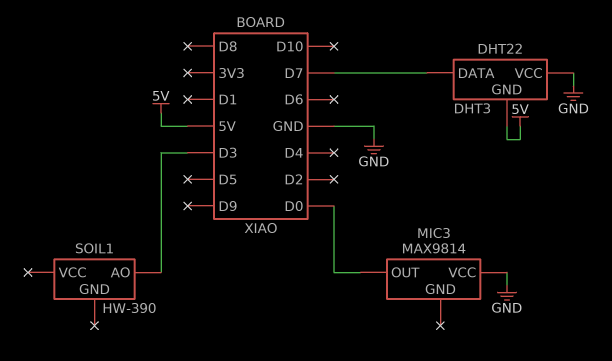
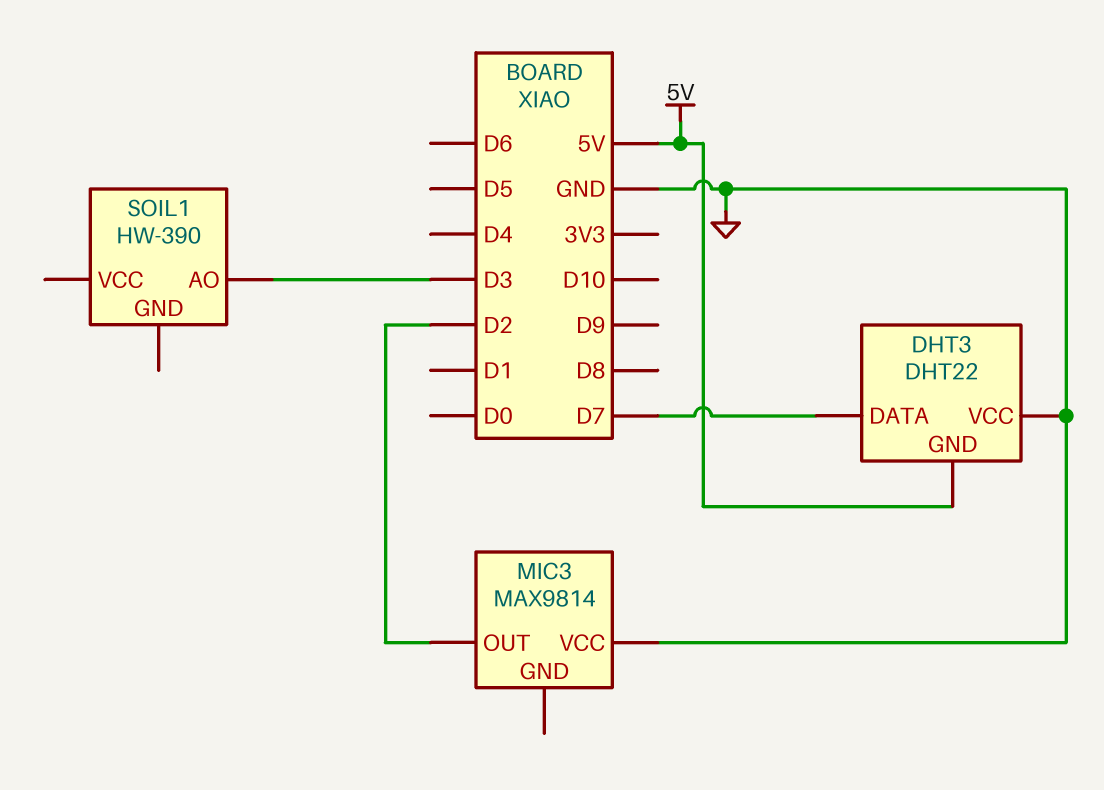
MIC3 pin OUT: D0 -> D2

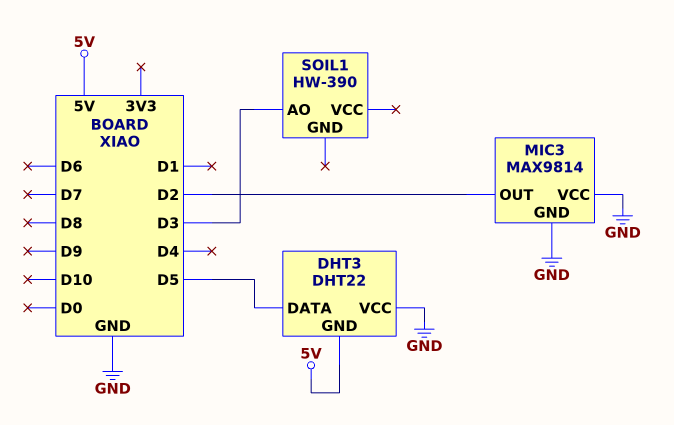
DHT3 pin DATA: D7 -> D5
MIC3 pin GND: none -> GND

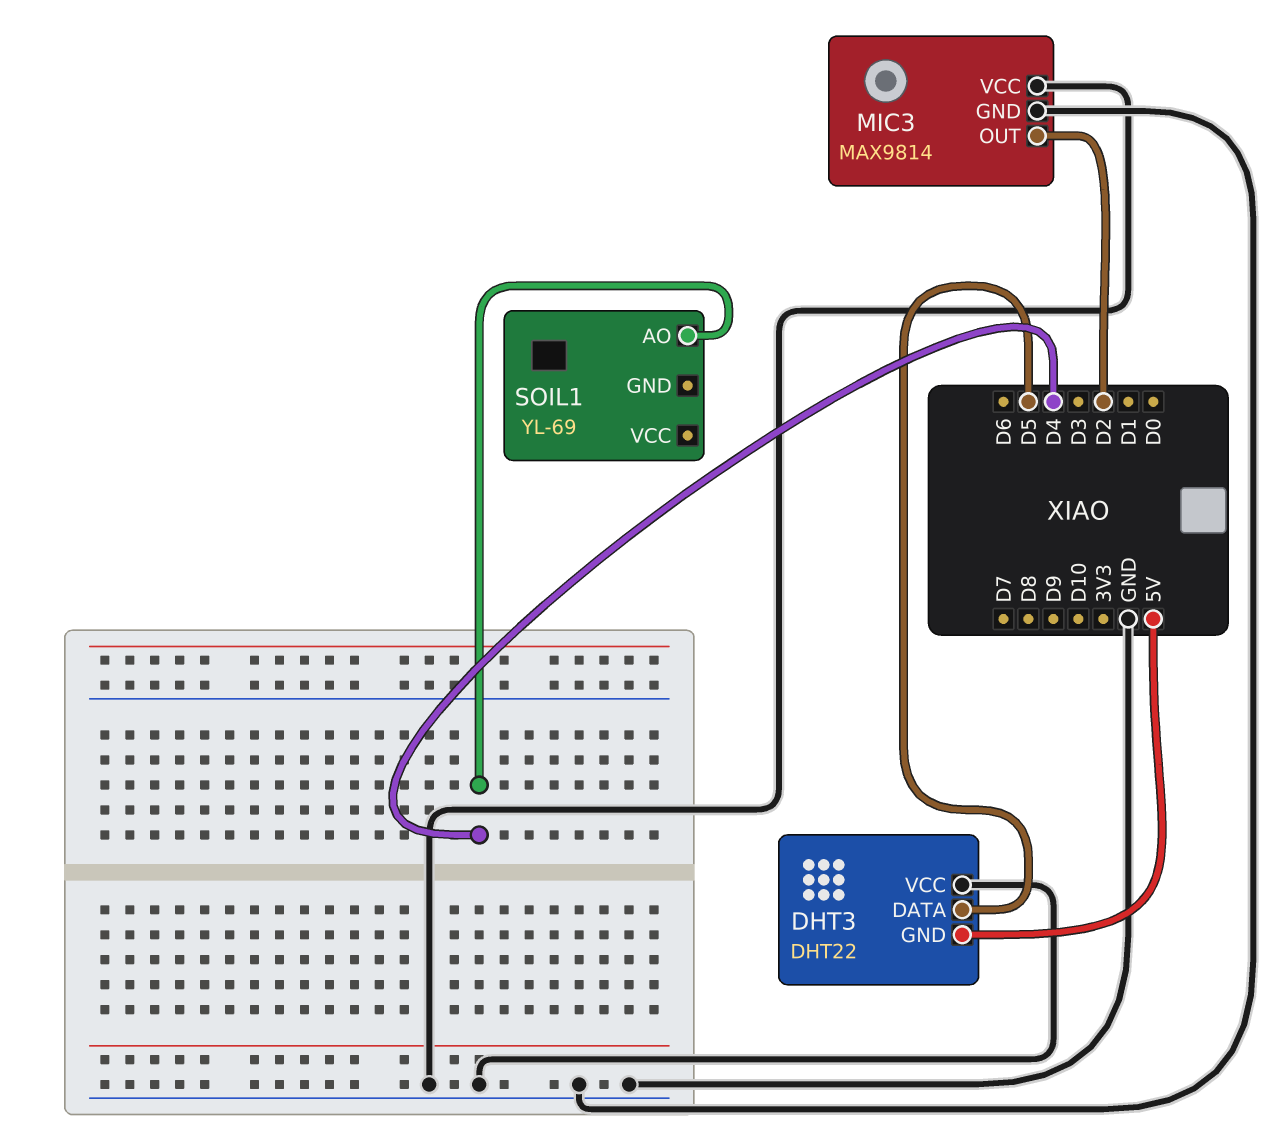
SOIL1: HW-390 -> YL-69
SOIL1 pin AO: D3 -> D4

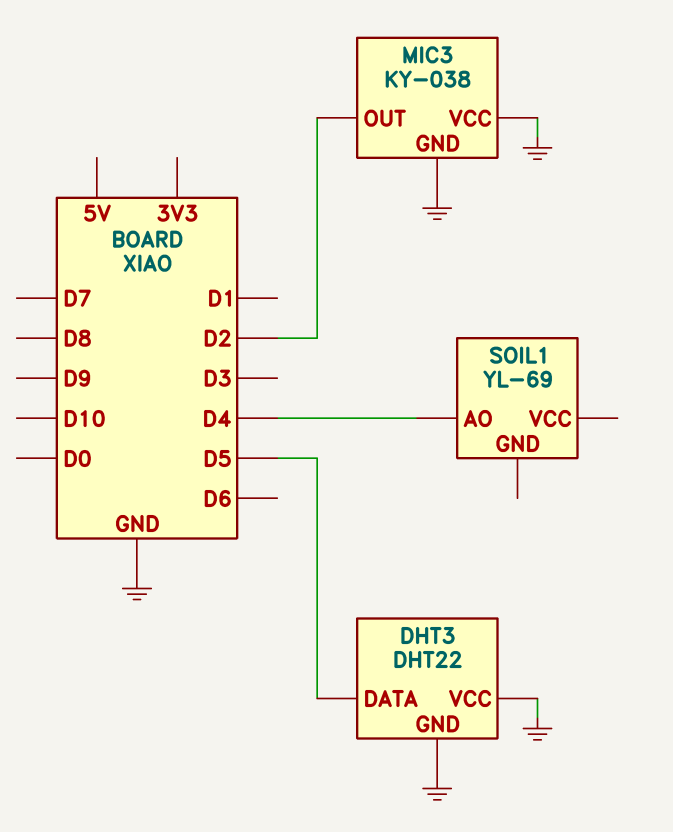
DHT3 pin GND: 5V -> GND
MIC3: MAX9814 -> KY-038

